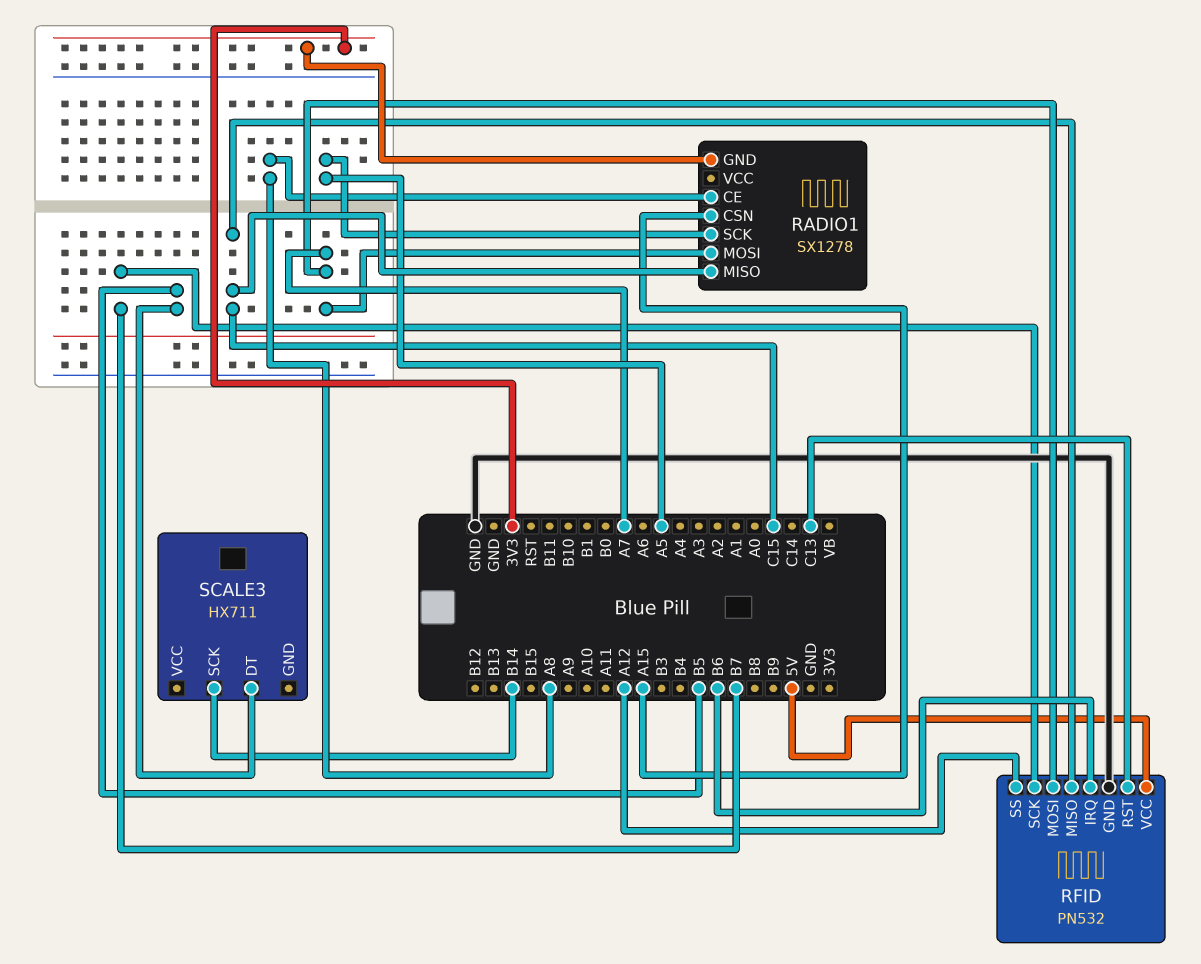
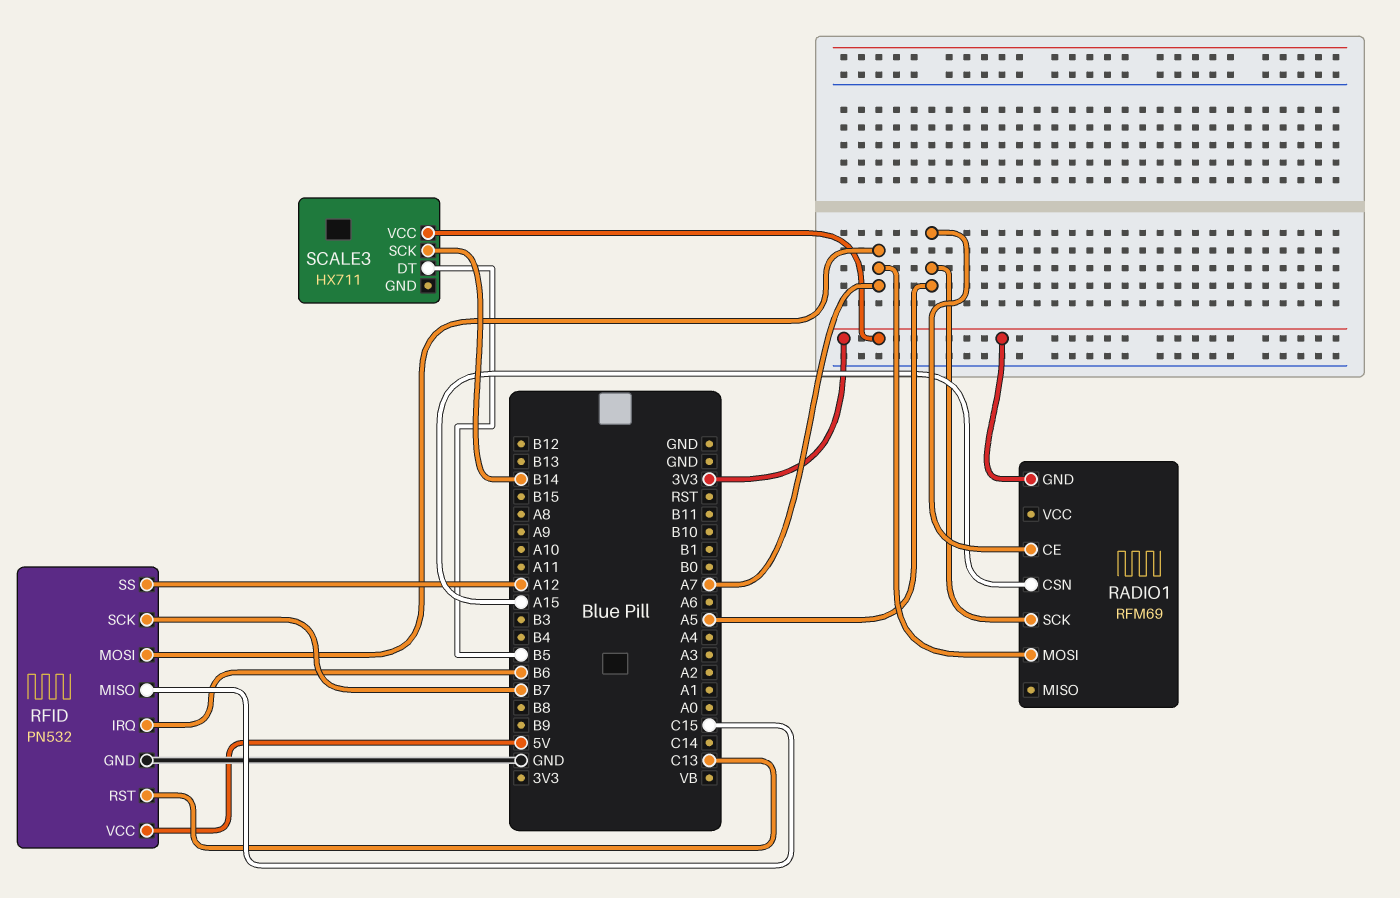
RADIO1: SX1278 -> RFM69
RADIO1 pin CE: A8 -> A5
RADIO1 pin MISO: C15 -> none
SCALE3 pin VCC: none -> 3V3

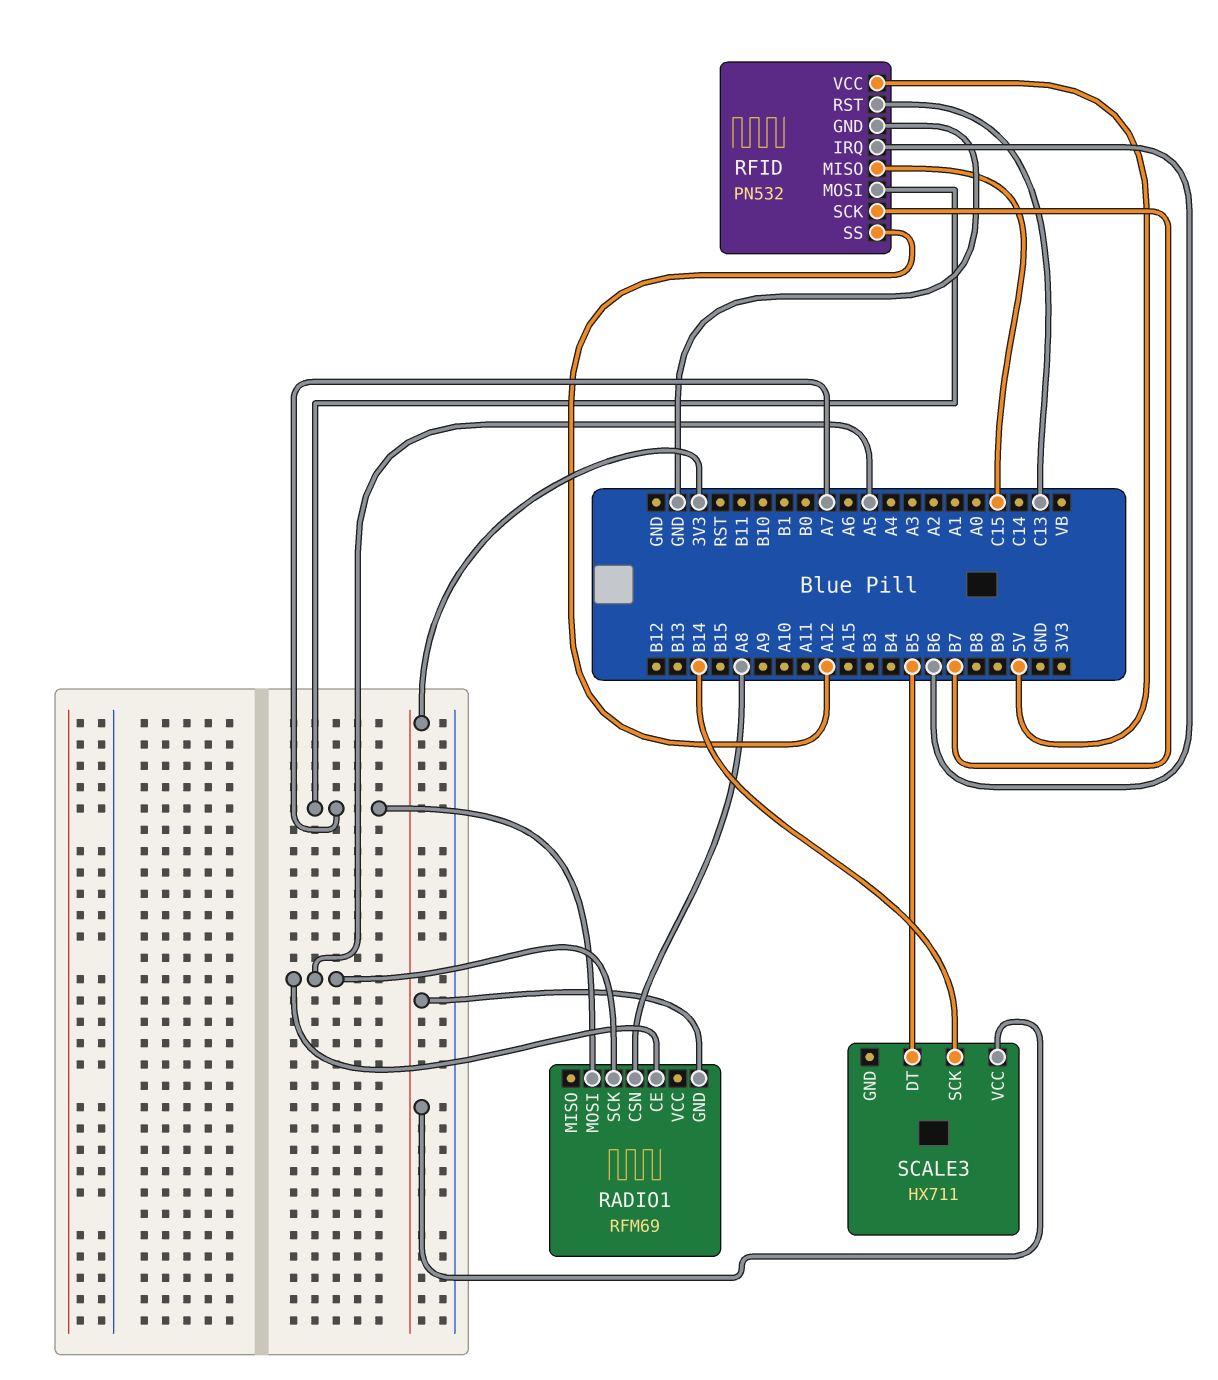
RADIO1 pin CSN: A15 -> A8

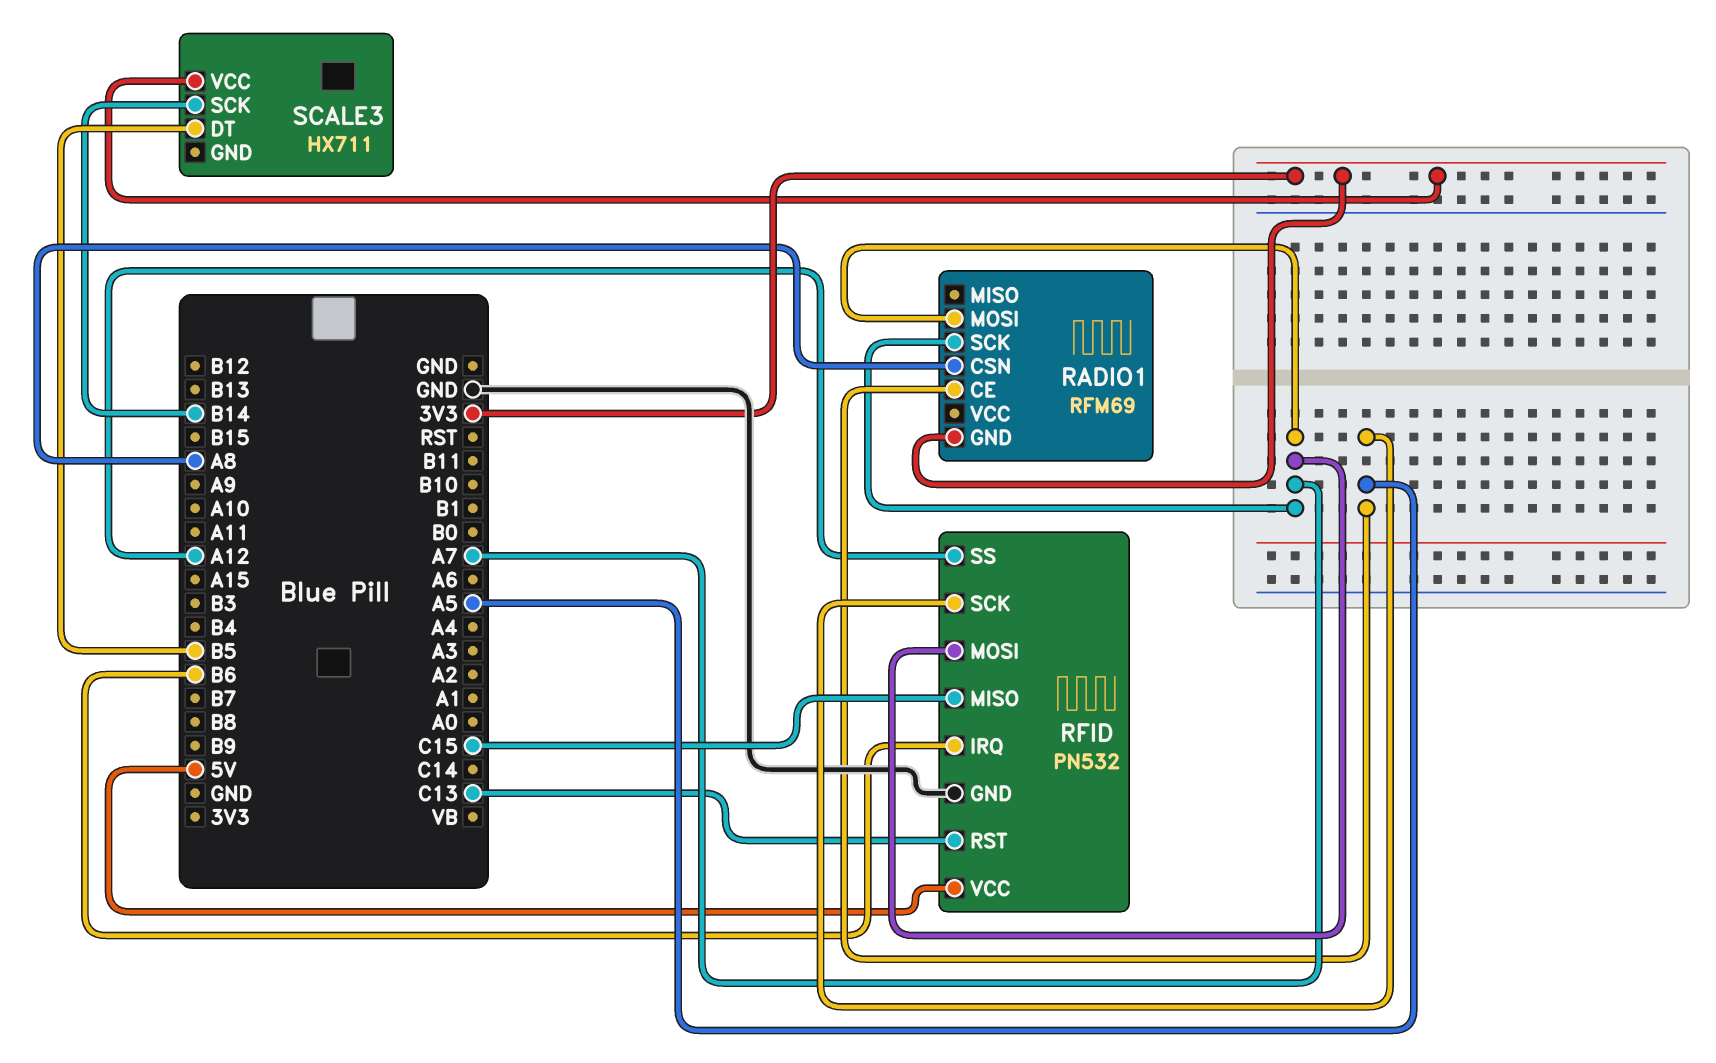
RADIO1 pin SCK: A5 -> A7
RFID pin SCK: B7 -> A5

